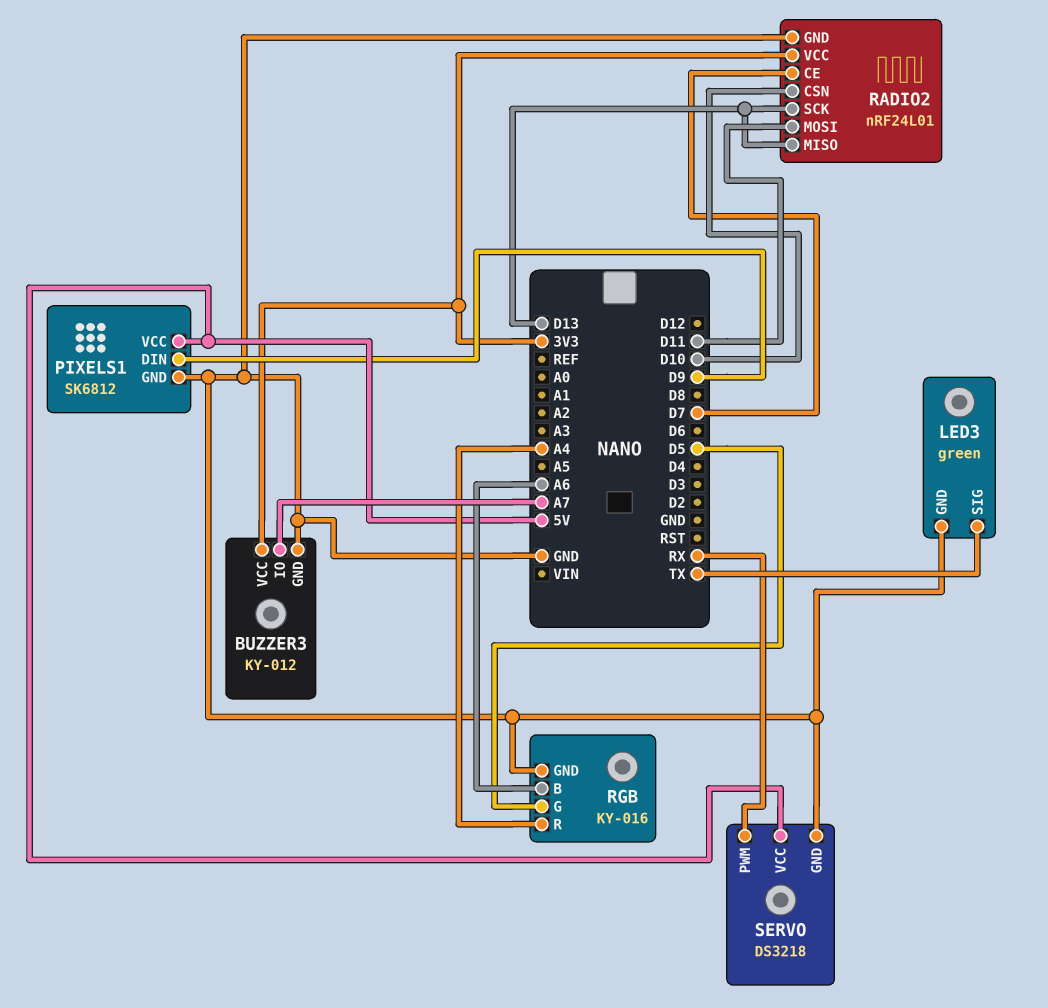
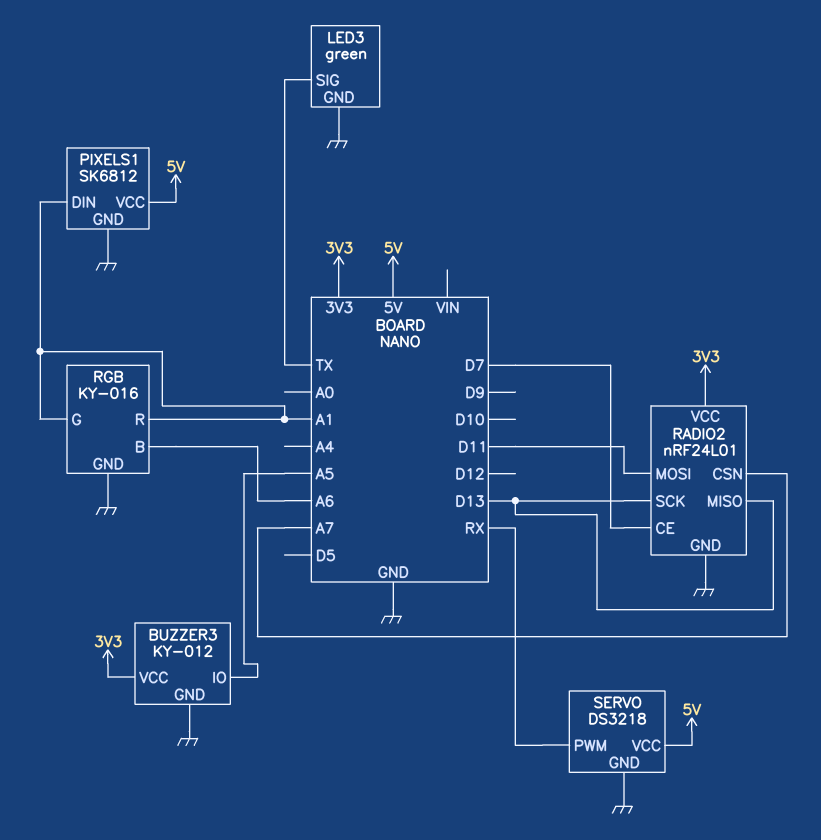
BUZZER3 pin IO: A7 -> A5
PIXELS1 pin DIN: D9 -> A1
RADIO2 pin CSN: D10 -> A7
RGB pin G: D5 -> A1
RGB pin R: A4 -> A1

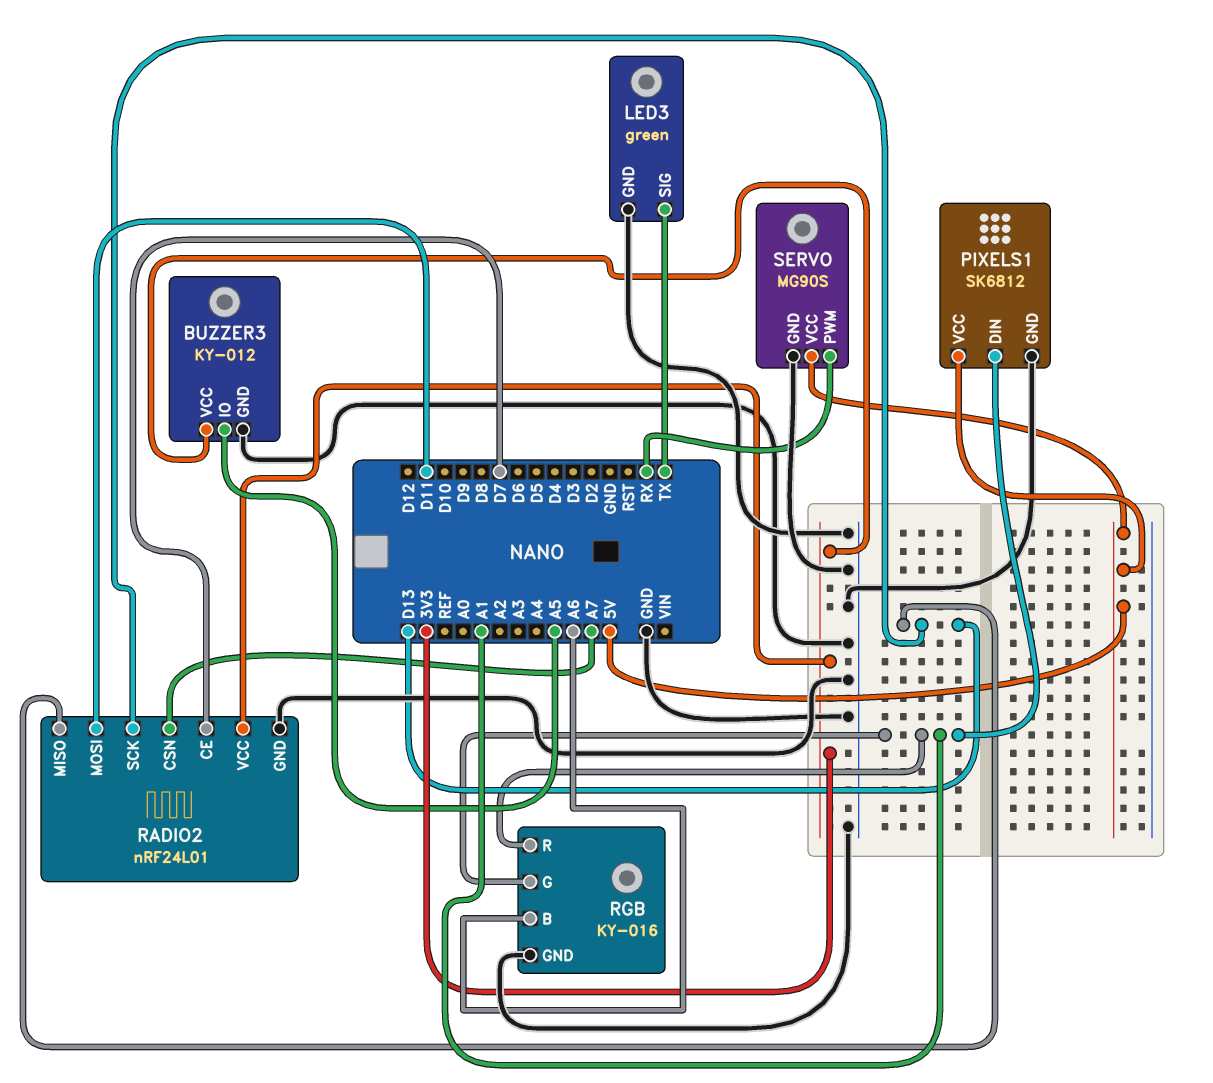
SERVO: DS3218 -> MG90S

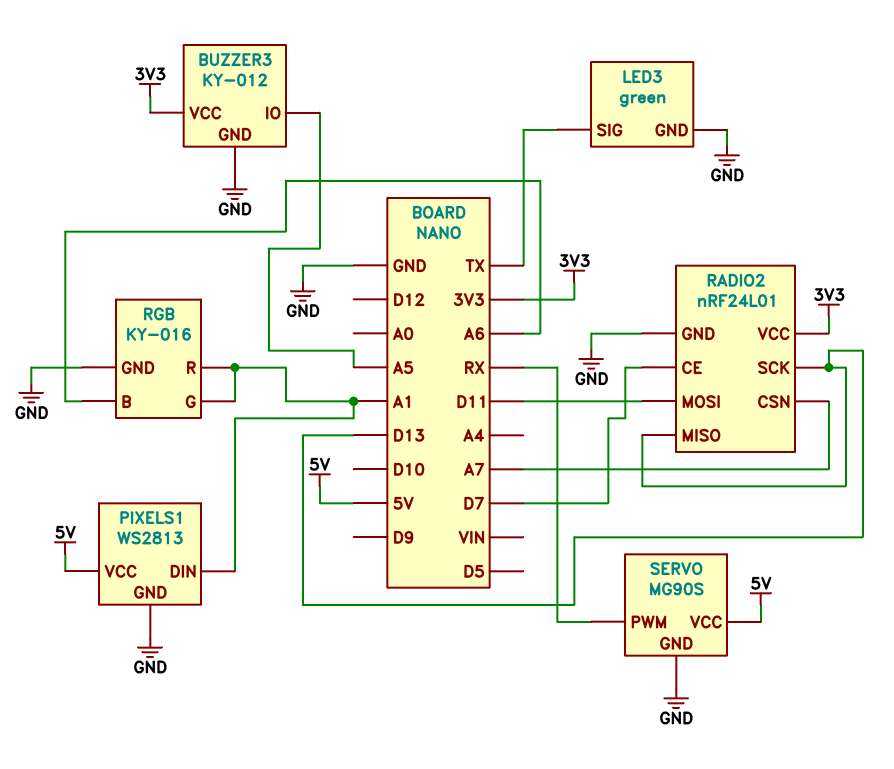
PIXELS1: SK6812 -> WS2813

